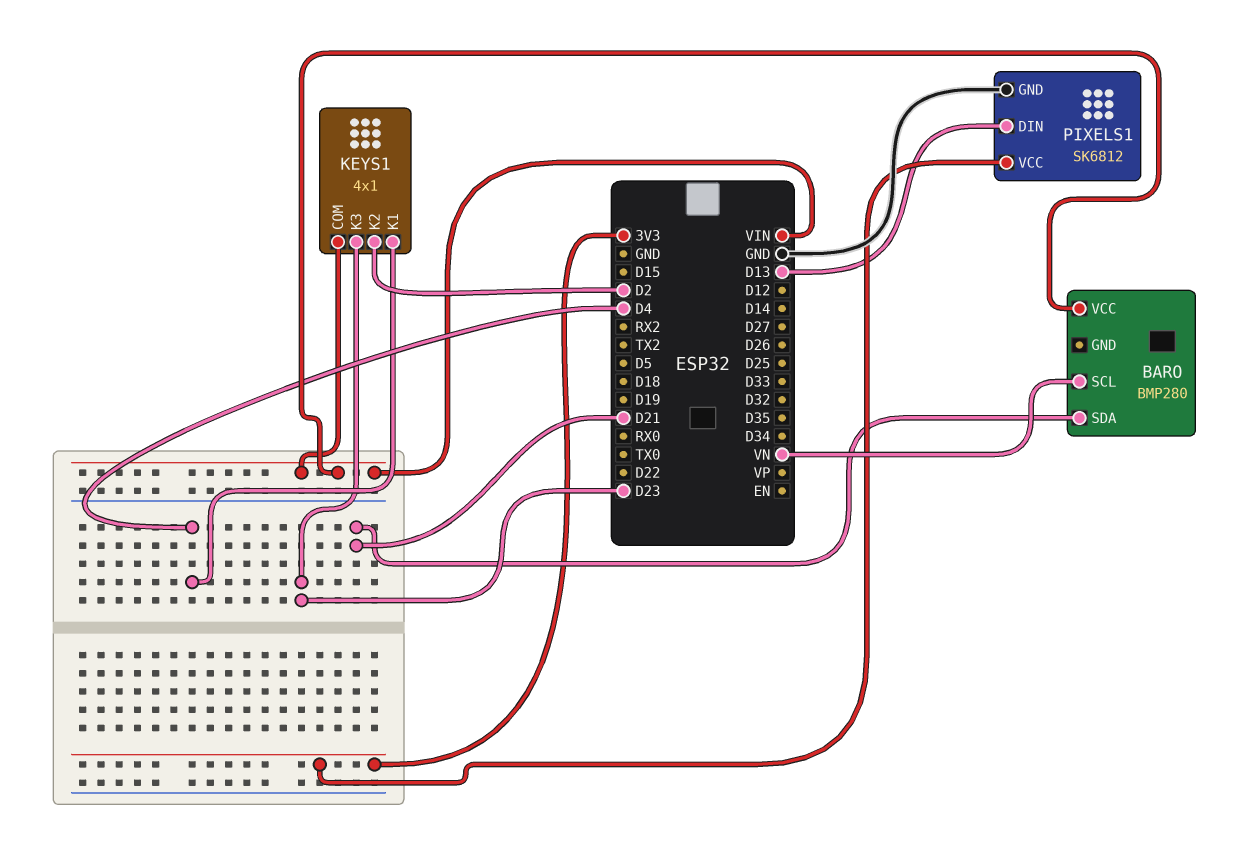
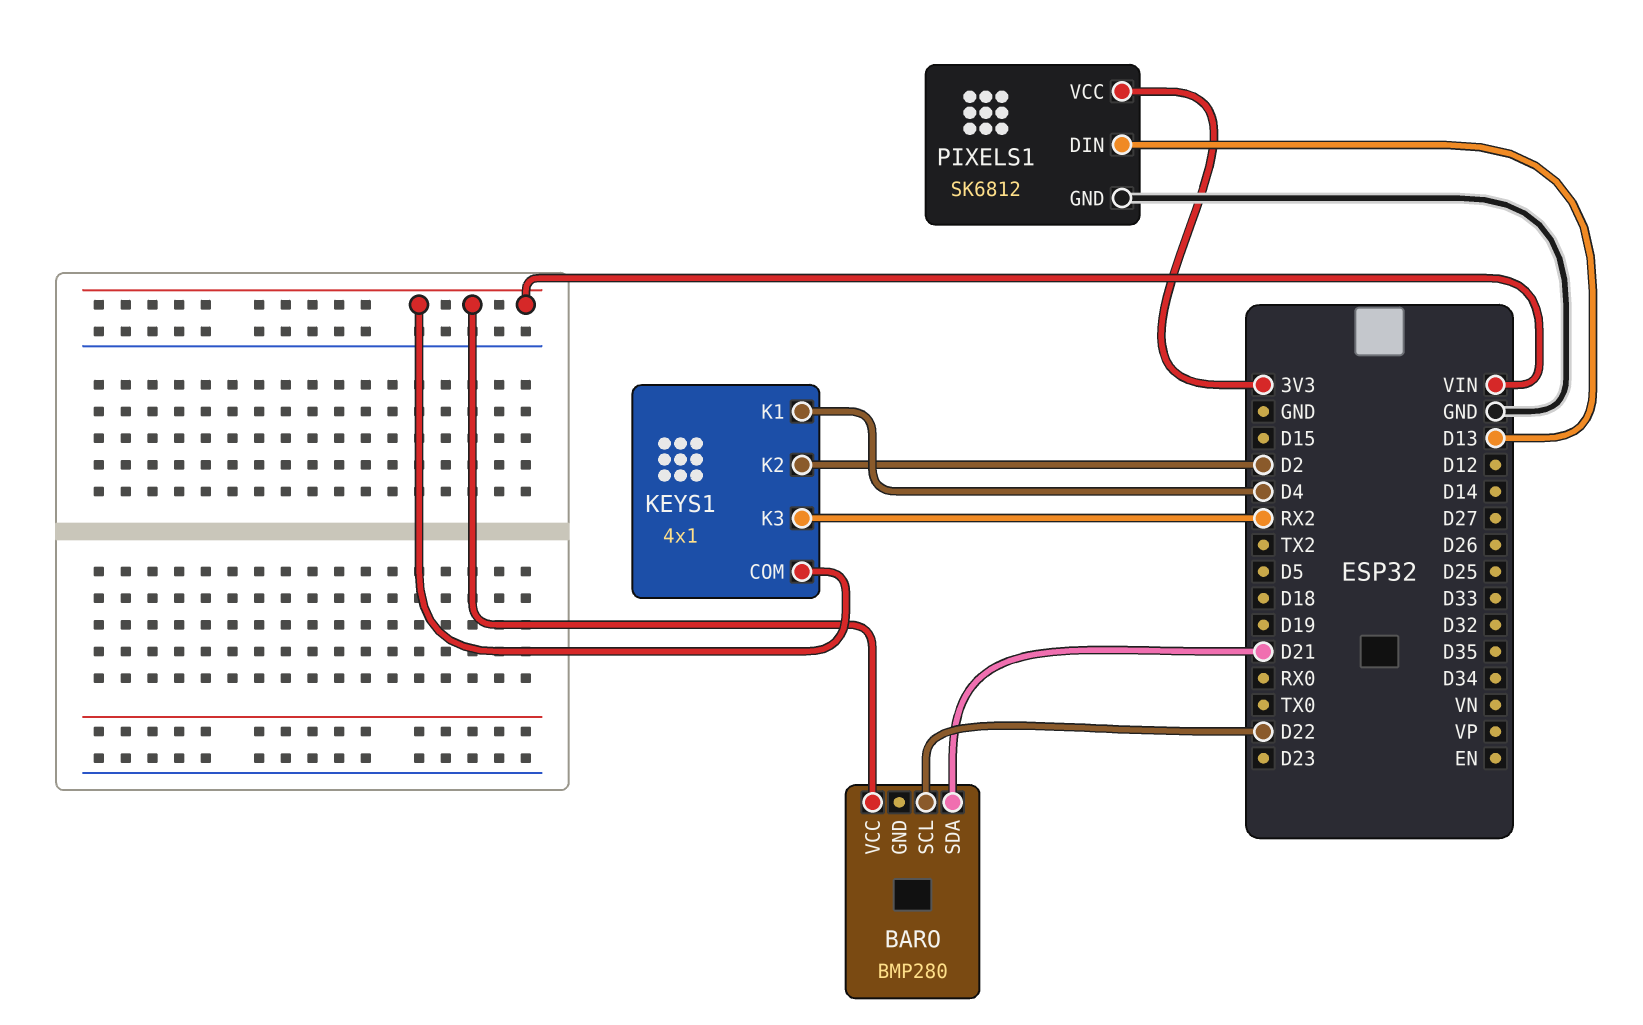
BARO pin SCL: VN -> D22
KEYS1 pin K3: D23 -> RX2

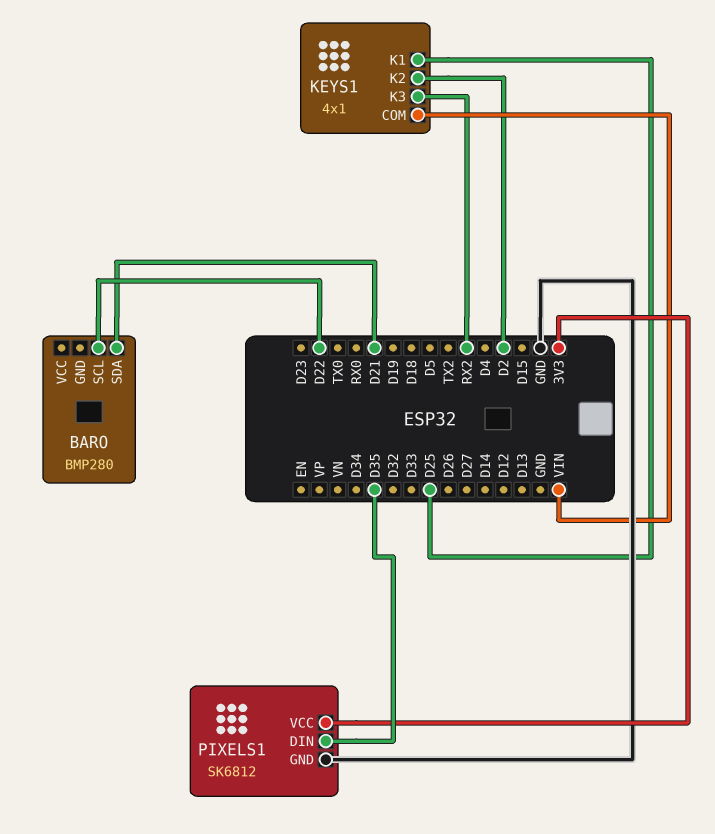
BARO pin VCC: VIN -> none
KEYS1 pin K1: D4 -> D25
PIXELS1 pin DIN: D13 -> D35

